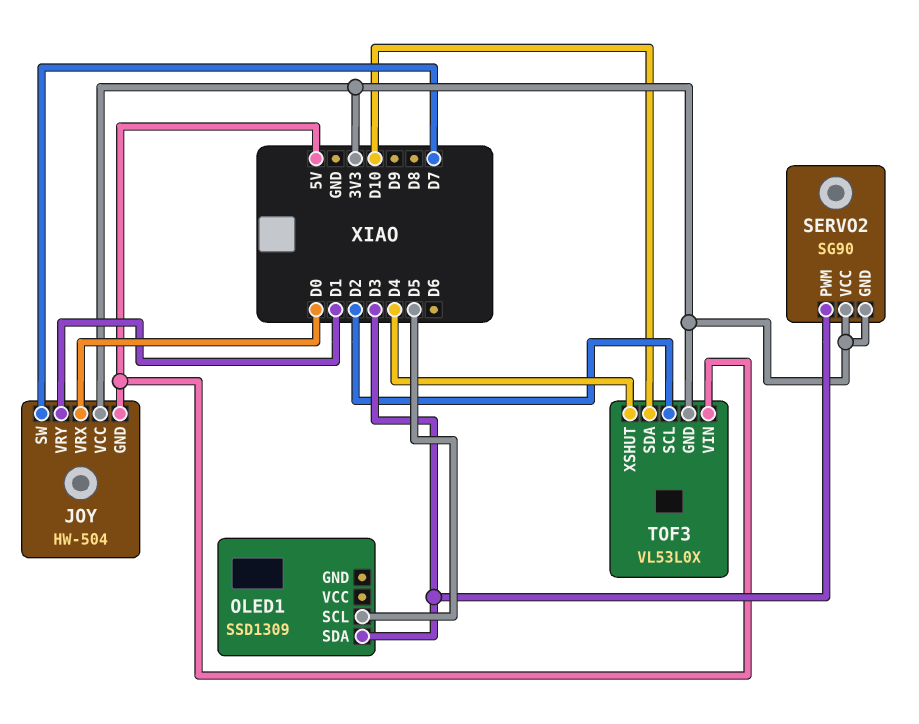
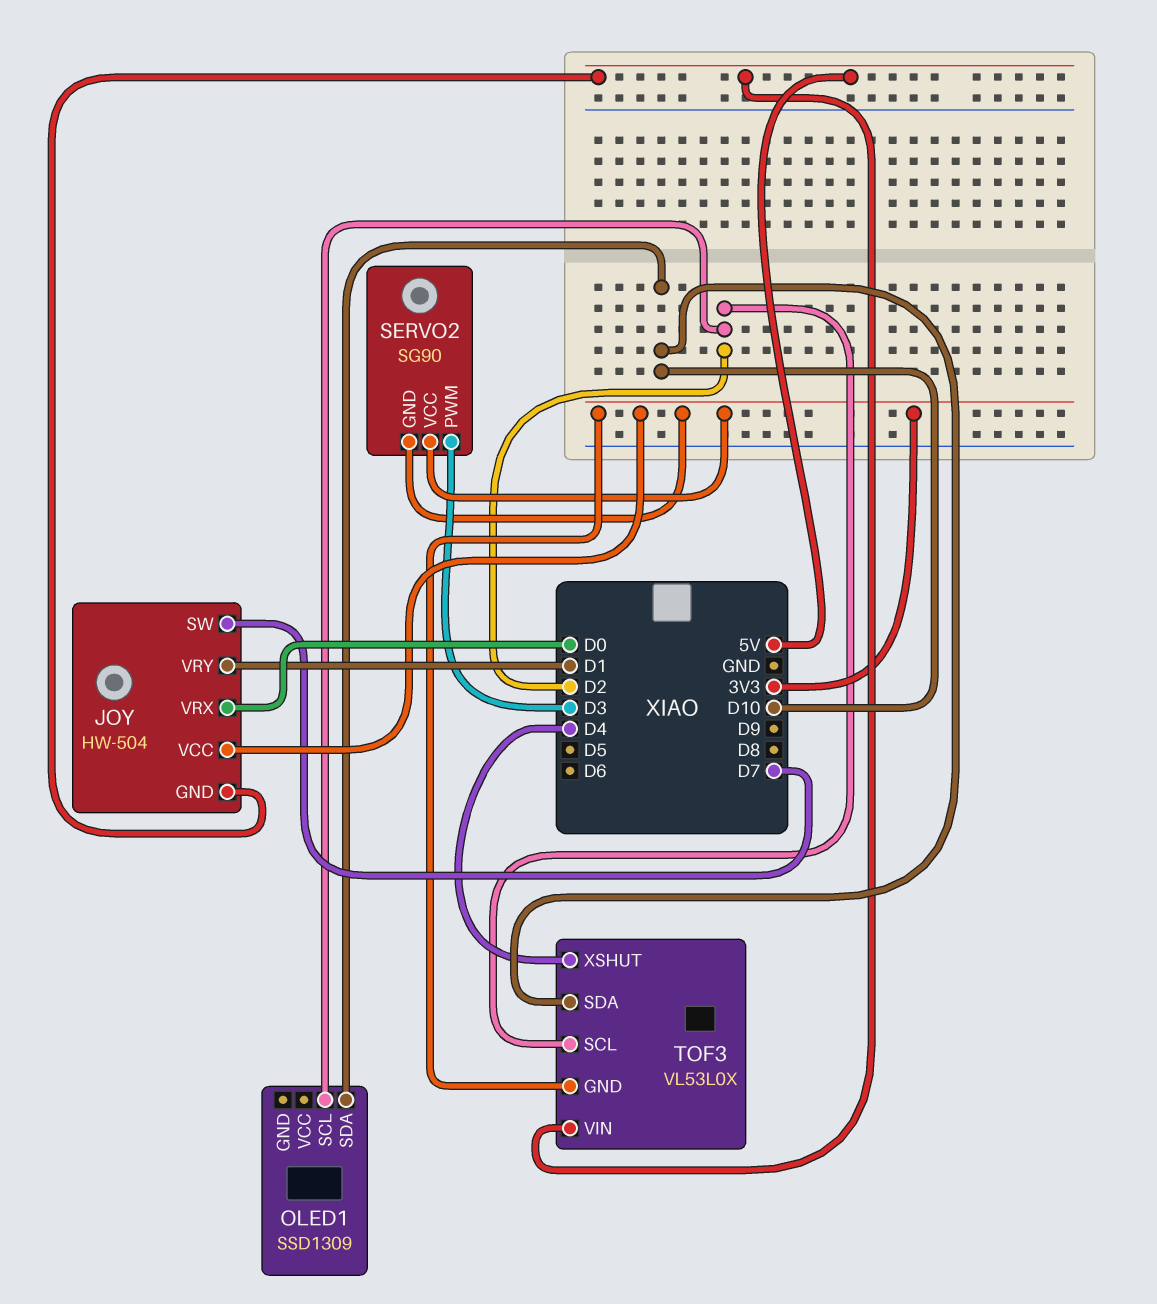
OLED1 pin SCL: D5 -> D2
OLED1 pin SDA: D3 -> D10

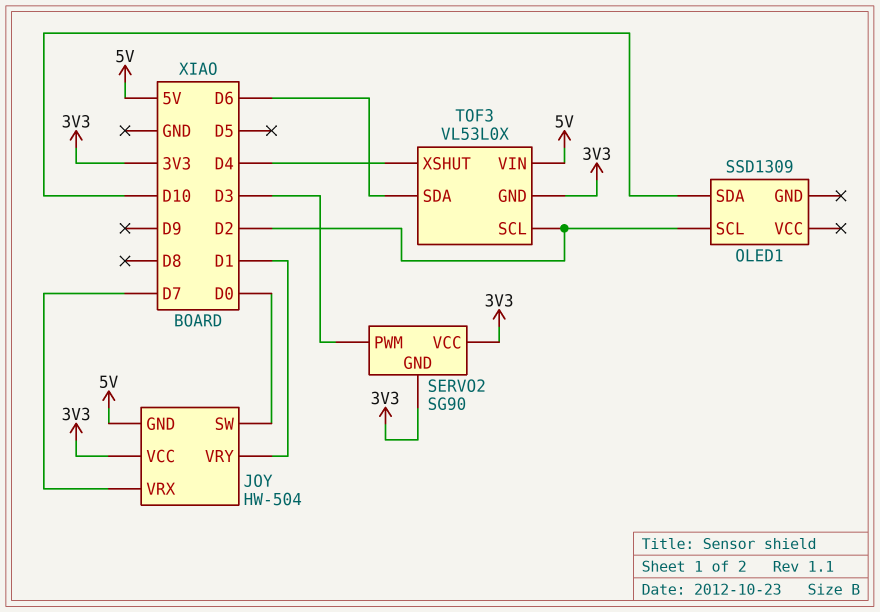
JOY pin SW: D7 -> D0
JOY pin VRX: D0 -> D7
TOF3 pin SDA: D10 -> D6

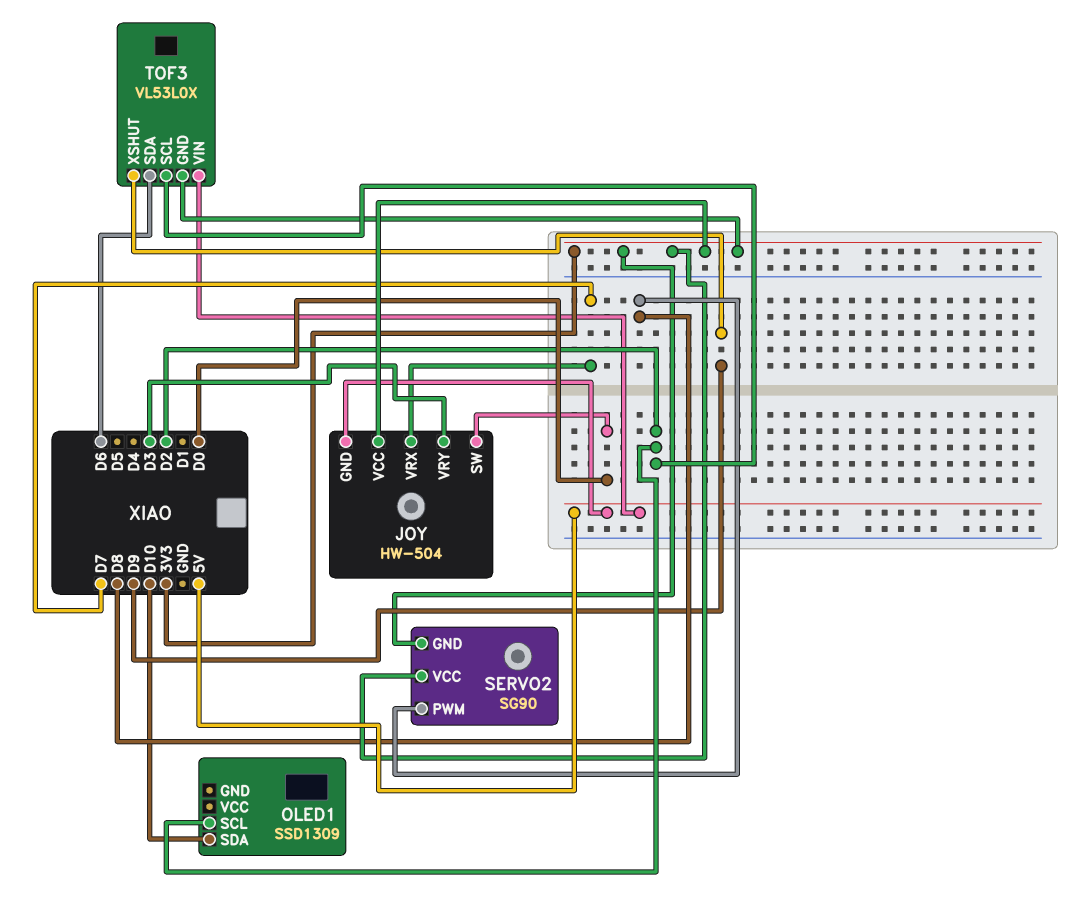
JOY pin VRY: D1 -> D3
SERVO2 pin PWM: D3 -> D8
TOF3 pin XSHUT: D4 -> D9

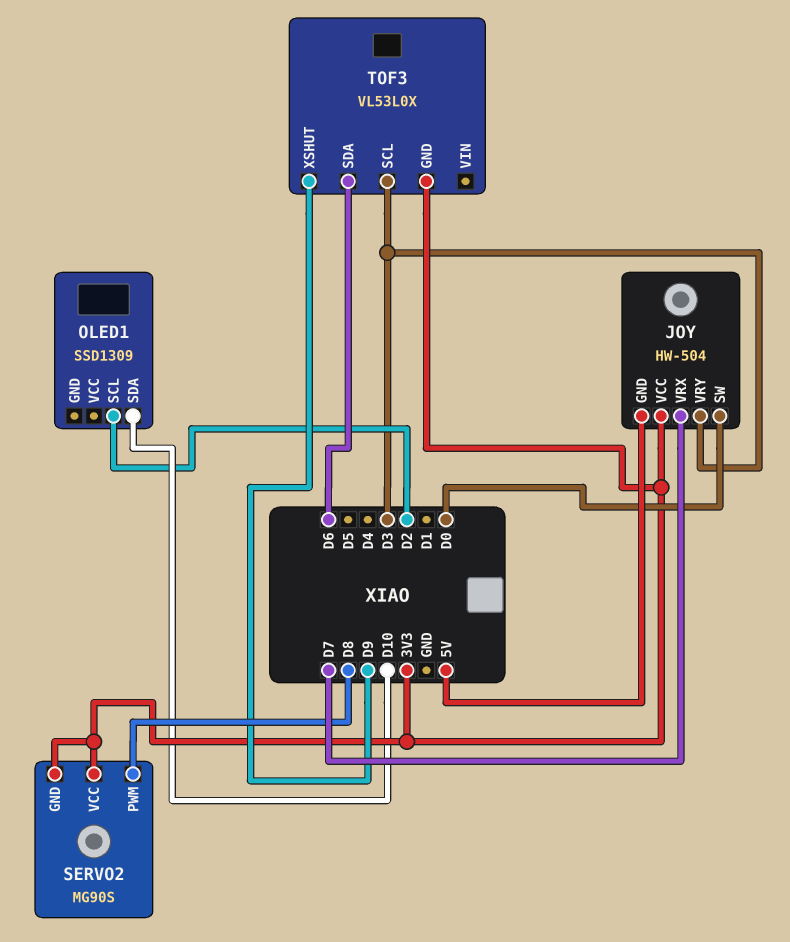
SERVO2: SG90 -> MG90S
TOF3 pin SCL: D2 -> D3
TOF3 pin VIN: 5V -> none

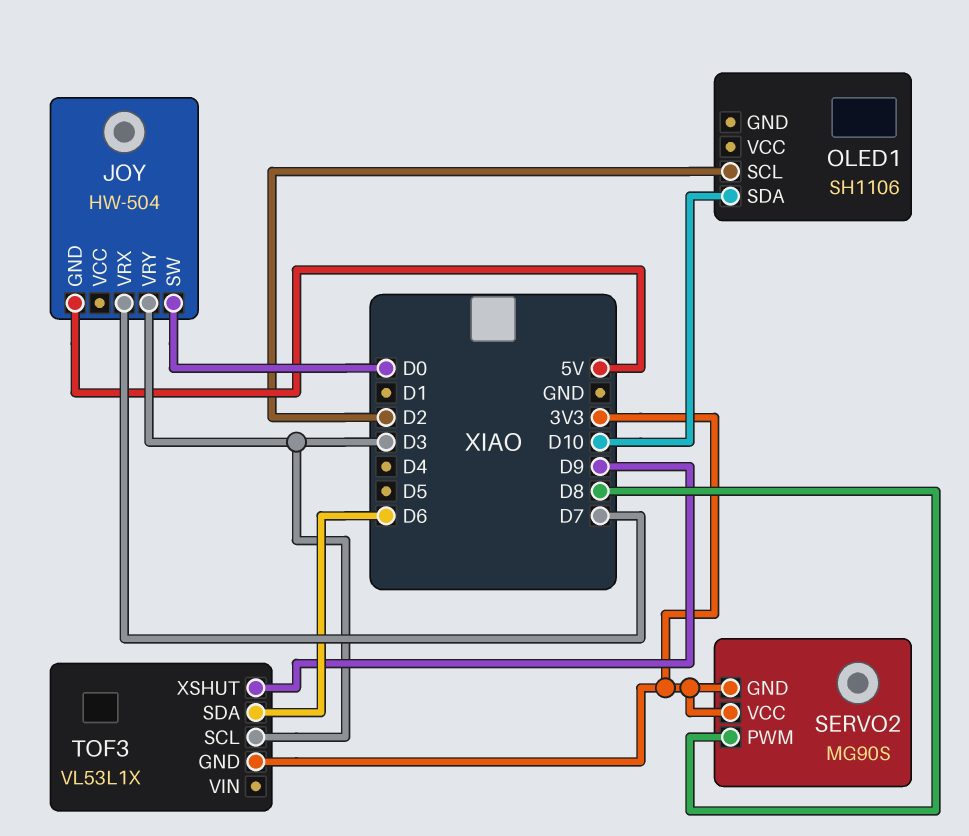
JOY pin VCC: 3V3 -> none
OLED1: SSD1309 -> SH1106
TOF3: VL53L0X -> VL53L1X

